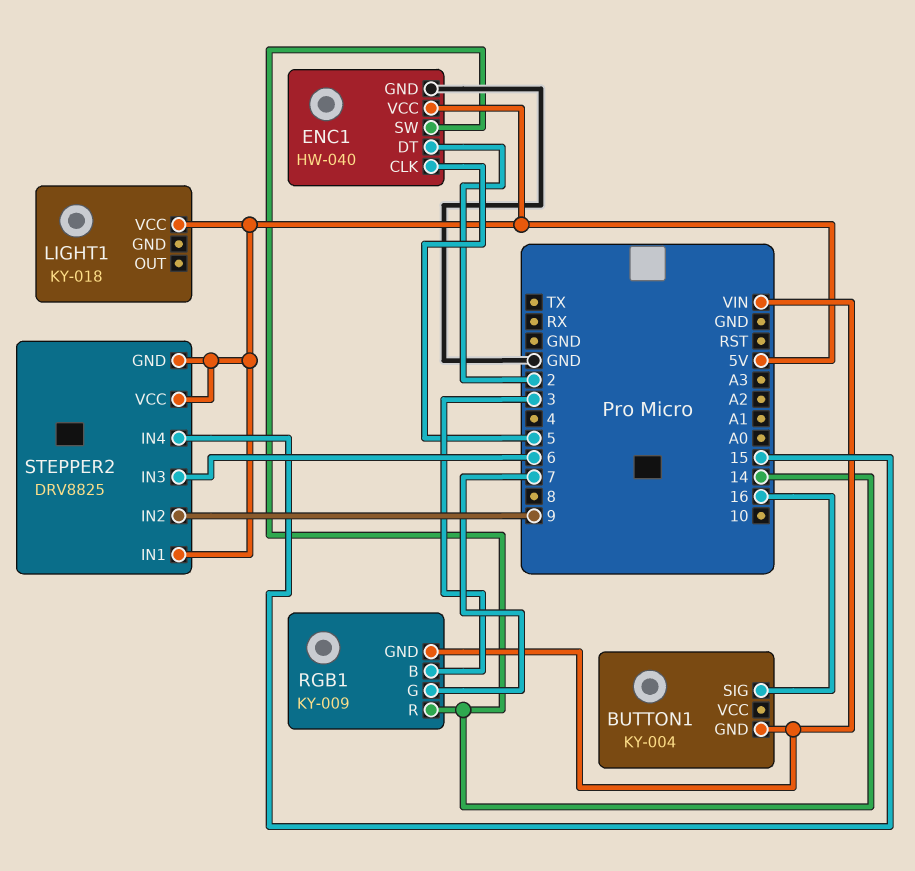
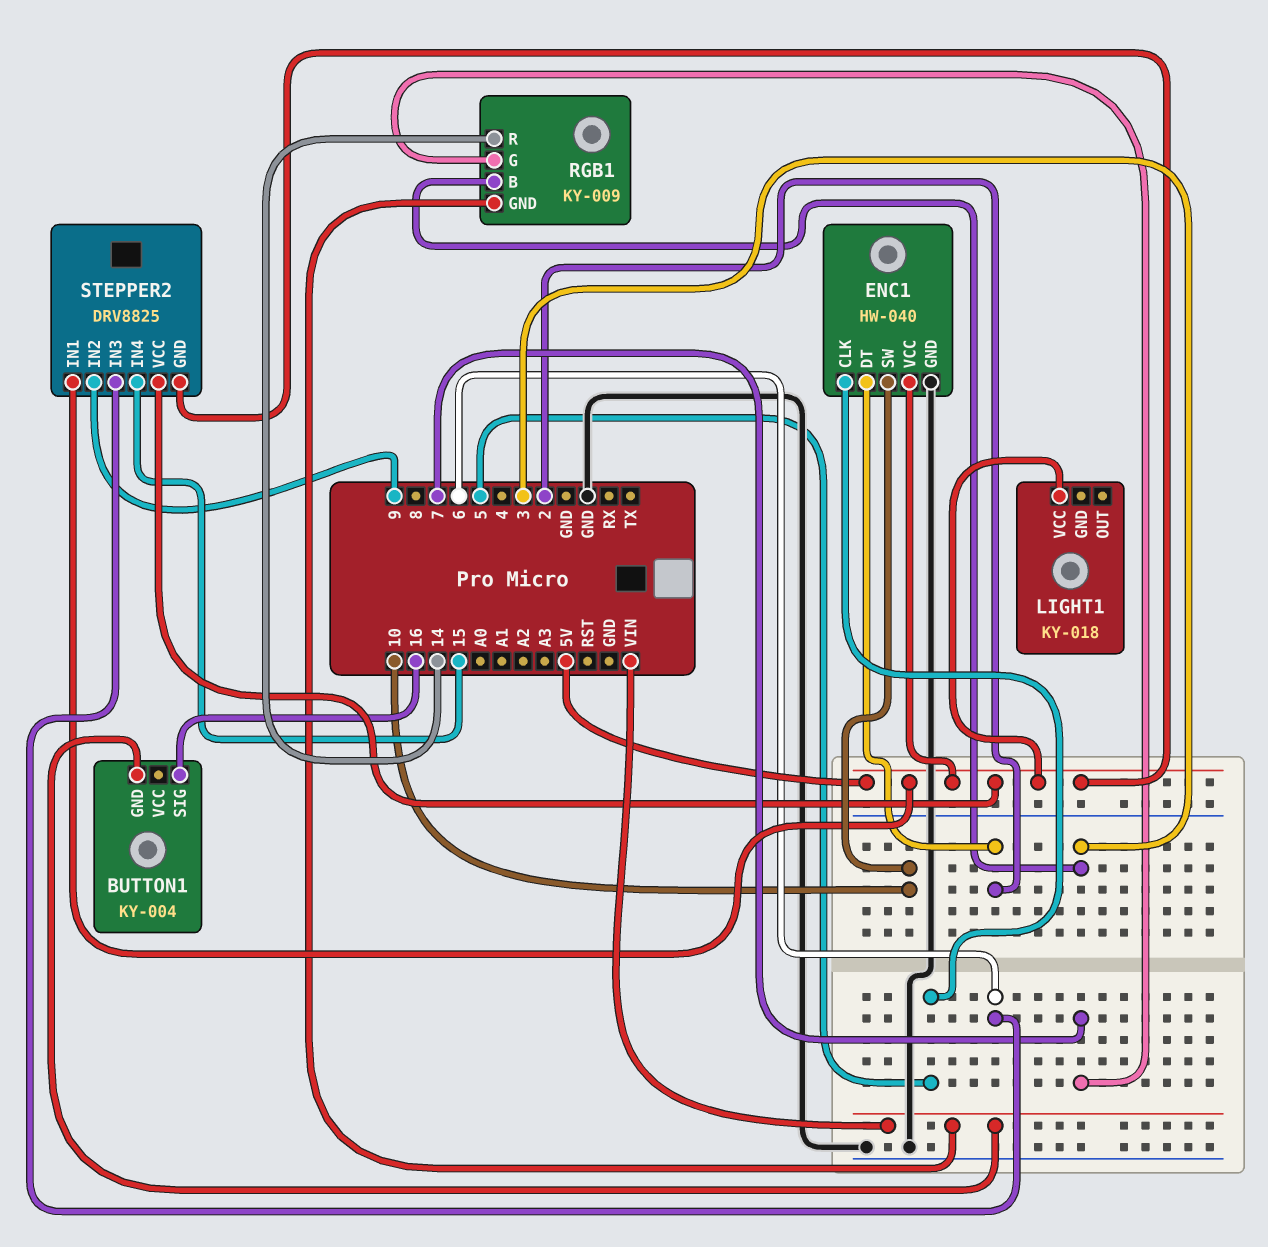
ENC1 pin SW: 14 -> 10

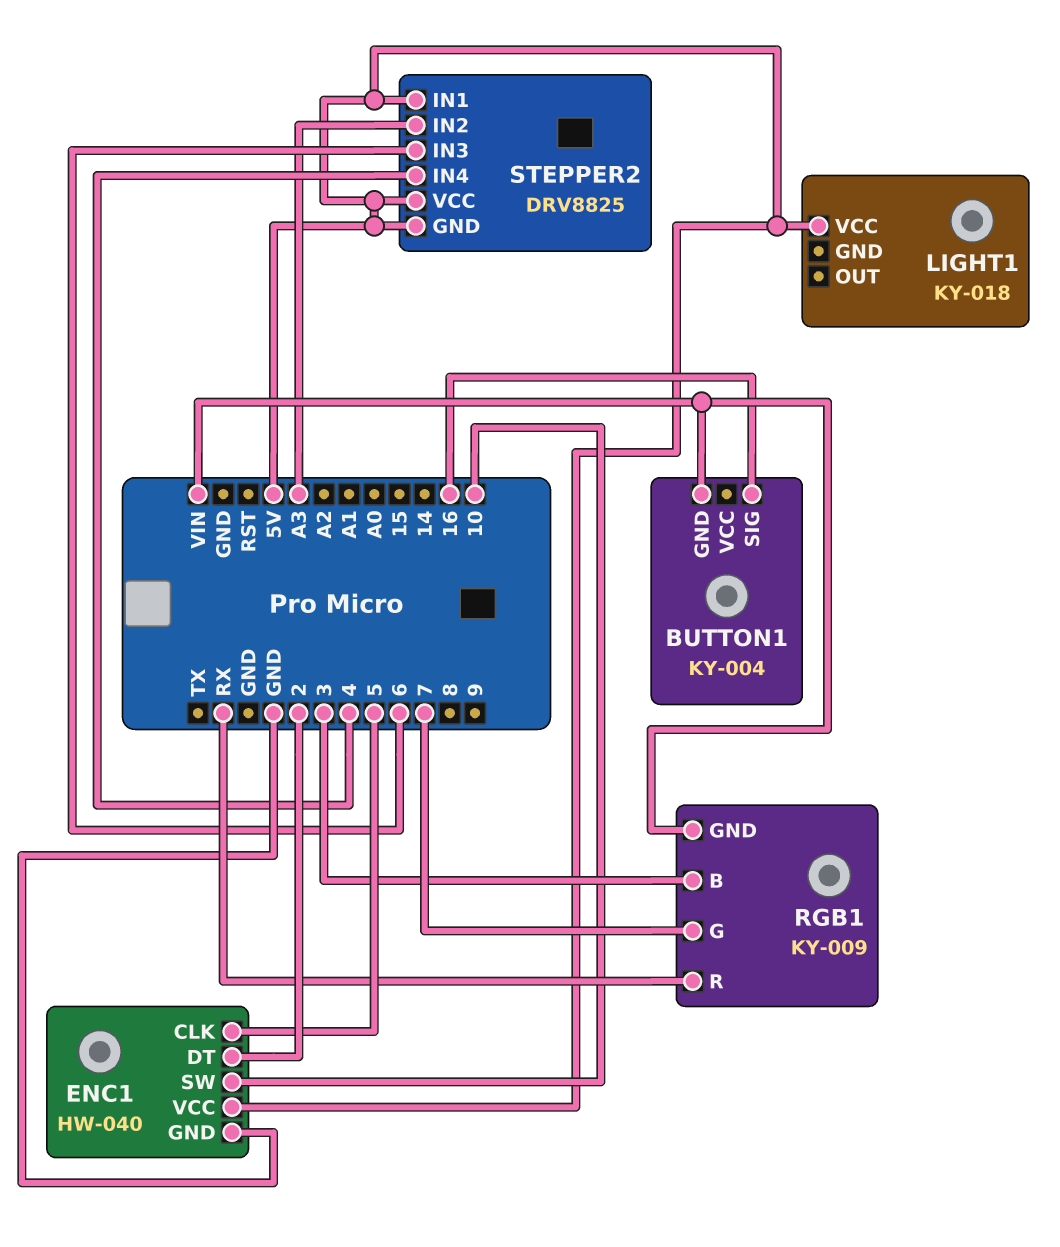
RGB1 pin R: 14 -> RX
STEPPER2 pin IN2: 9 -> A3
STEPPER2 pin IN4: 15 -> 4

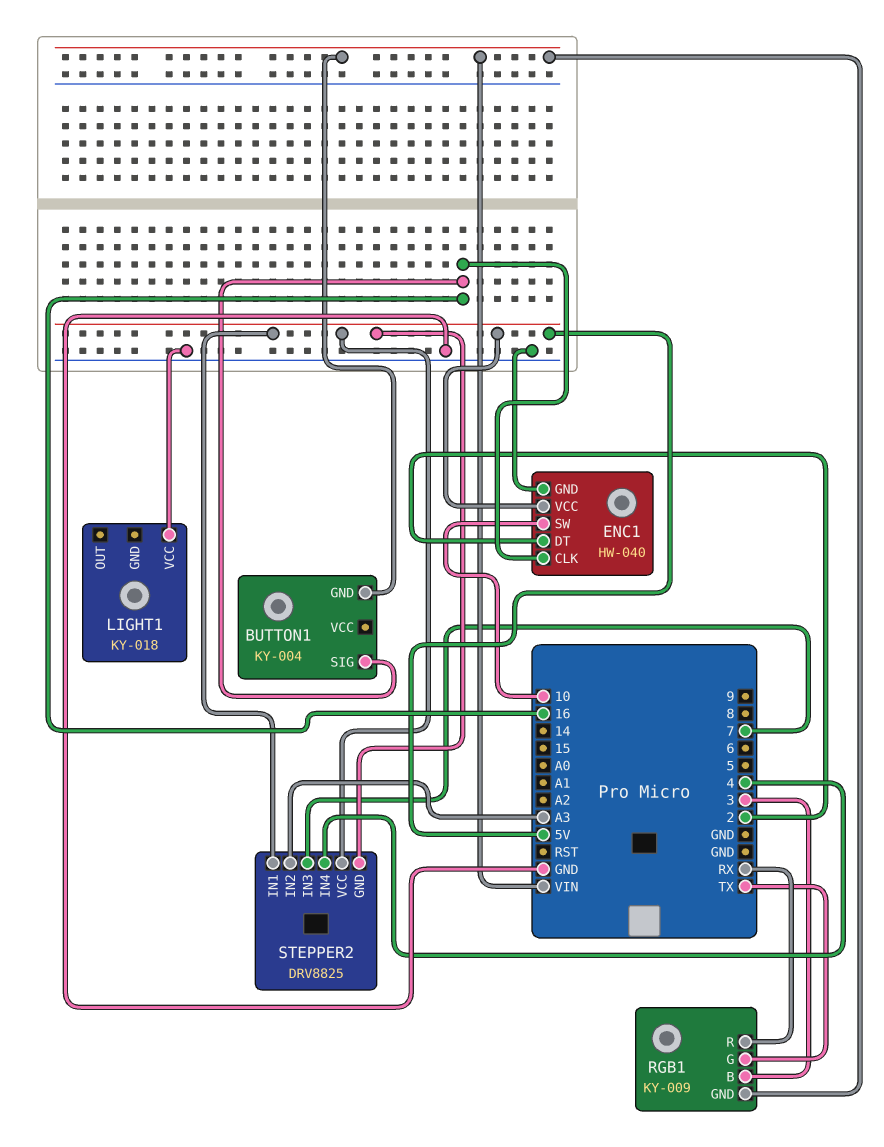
ENC1 pin CLK: 5 -> 16
LIGHT1 pin VCC: 5V -> GND
RGB1 pin G: 7 -> TX
STEPPER2 pin IN3: 6 -> 7

